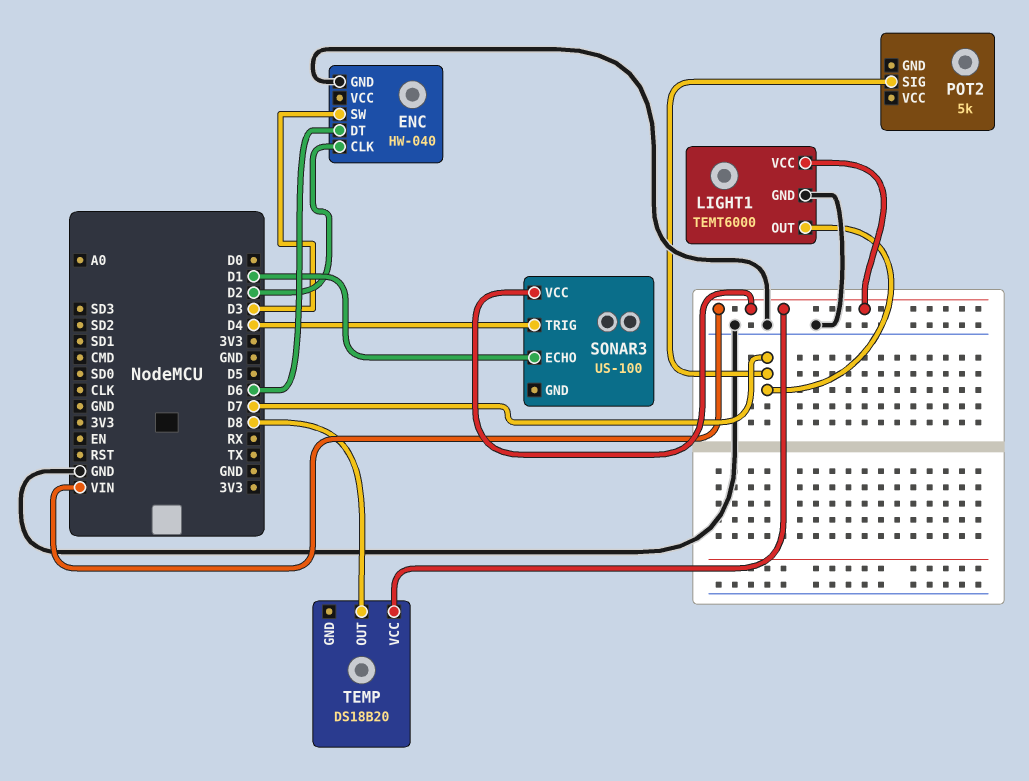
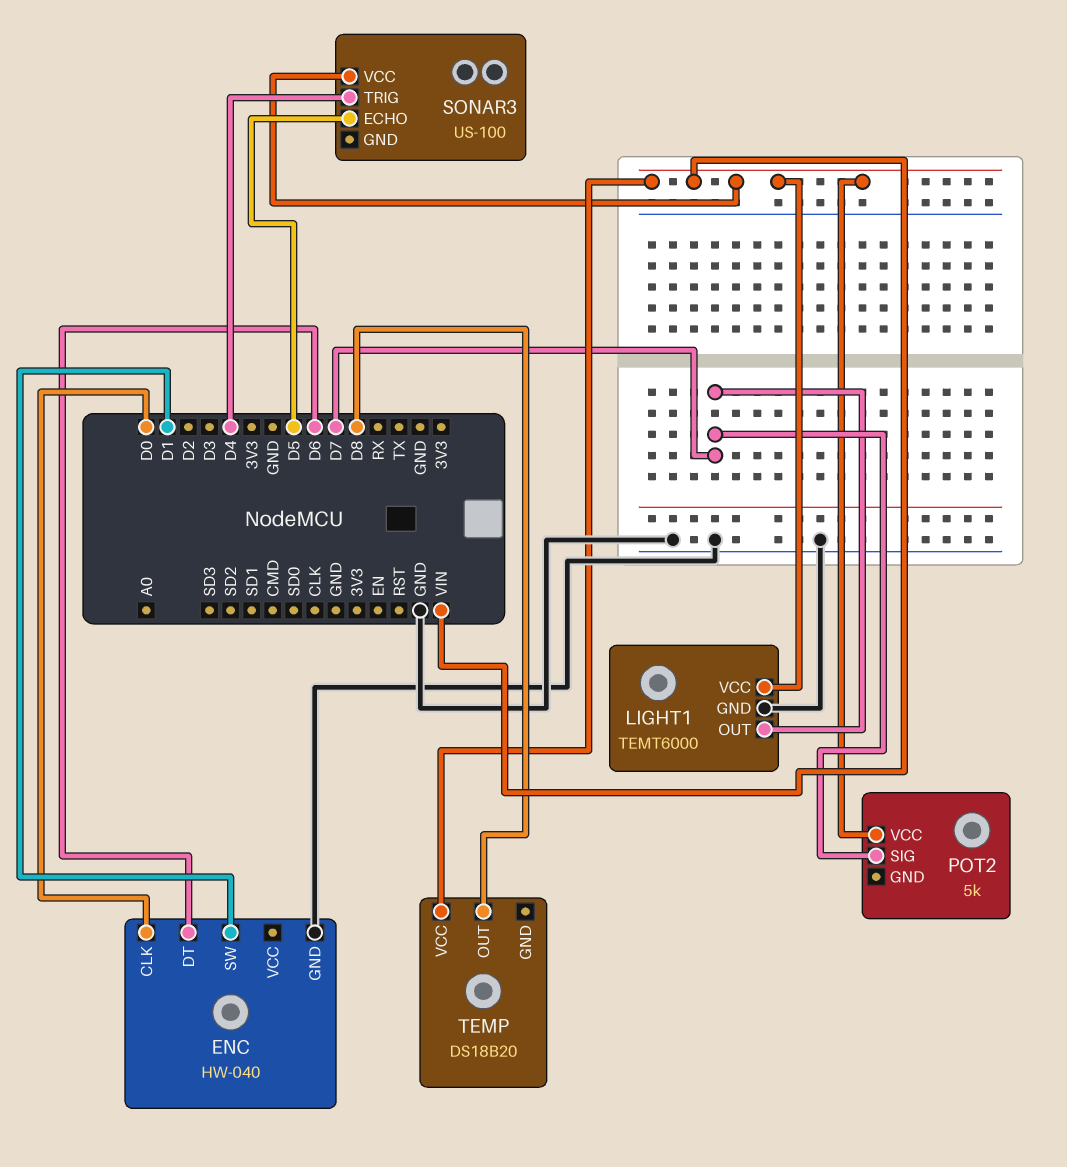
ENC pin CLK: D2 -> D0
ENC pin SW: D3 -> D1
POT2 pin VCC: none -> VIN
SONAR3 pin ECHO: D1 -> D5

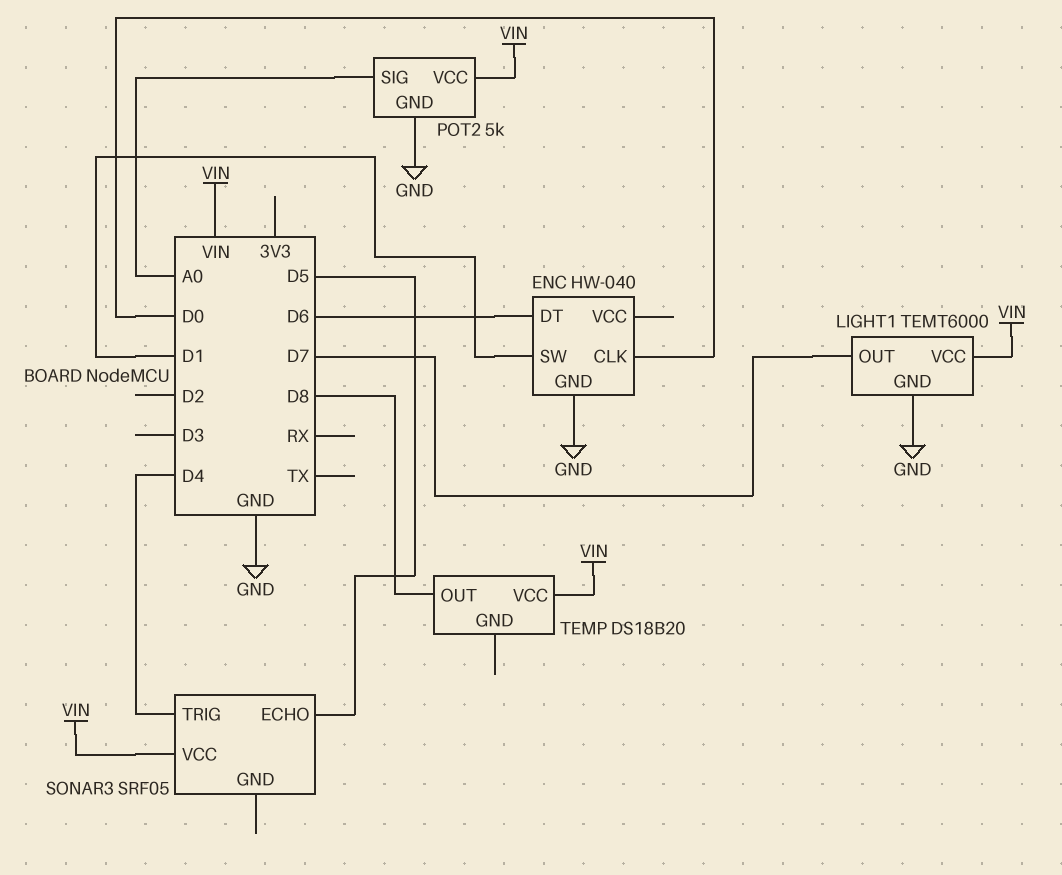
POT2 pin GND: none -> GND
POT2 pin SIG: D7 -> A0
SONAR3: US-100 -> SRF05

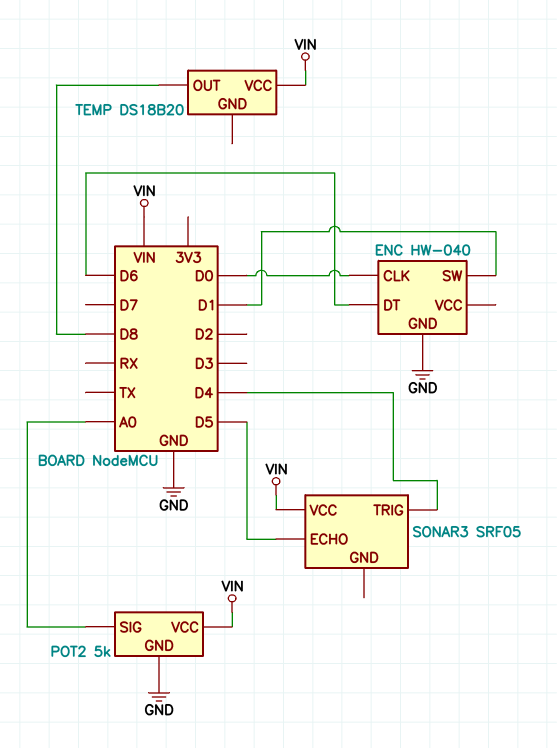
LIGHT1: TEMT6000 -> none
LIGHT1 pin GND: GND -> none
LIGHT1 pin OUT: D7 -> none
LIGHT1 pin VCC: VIN -> none

